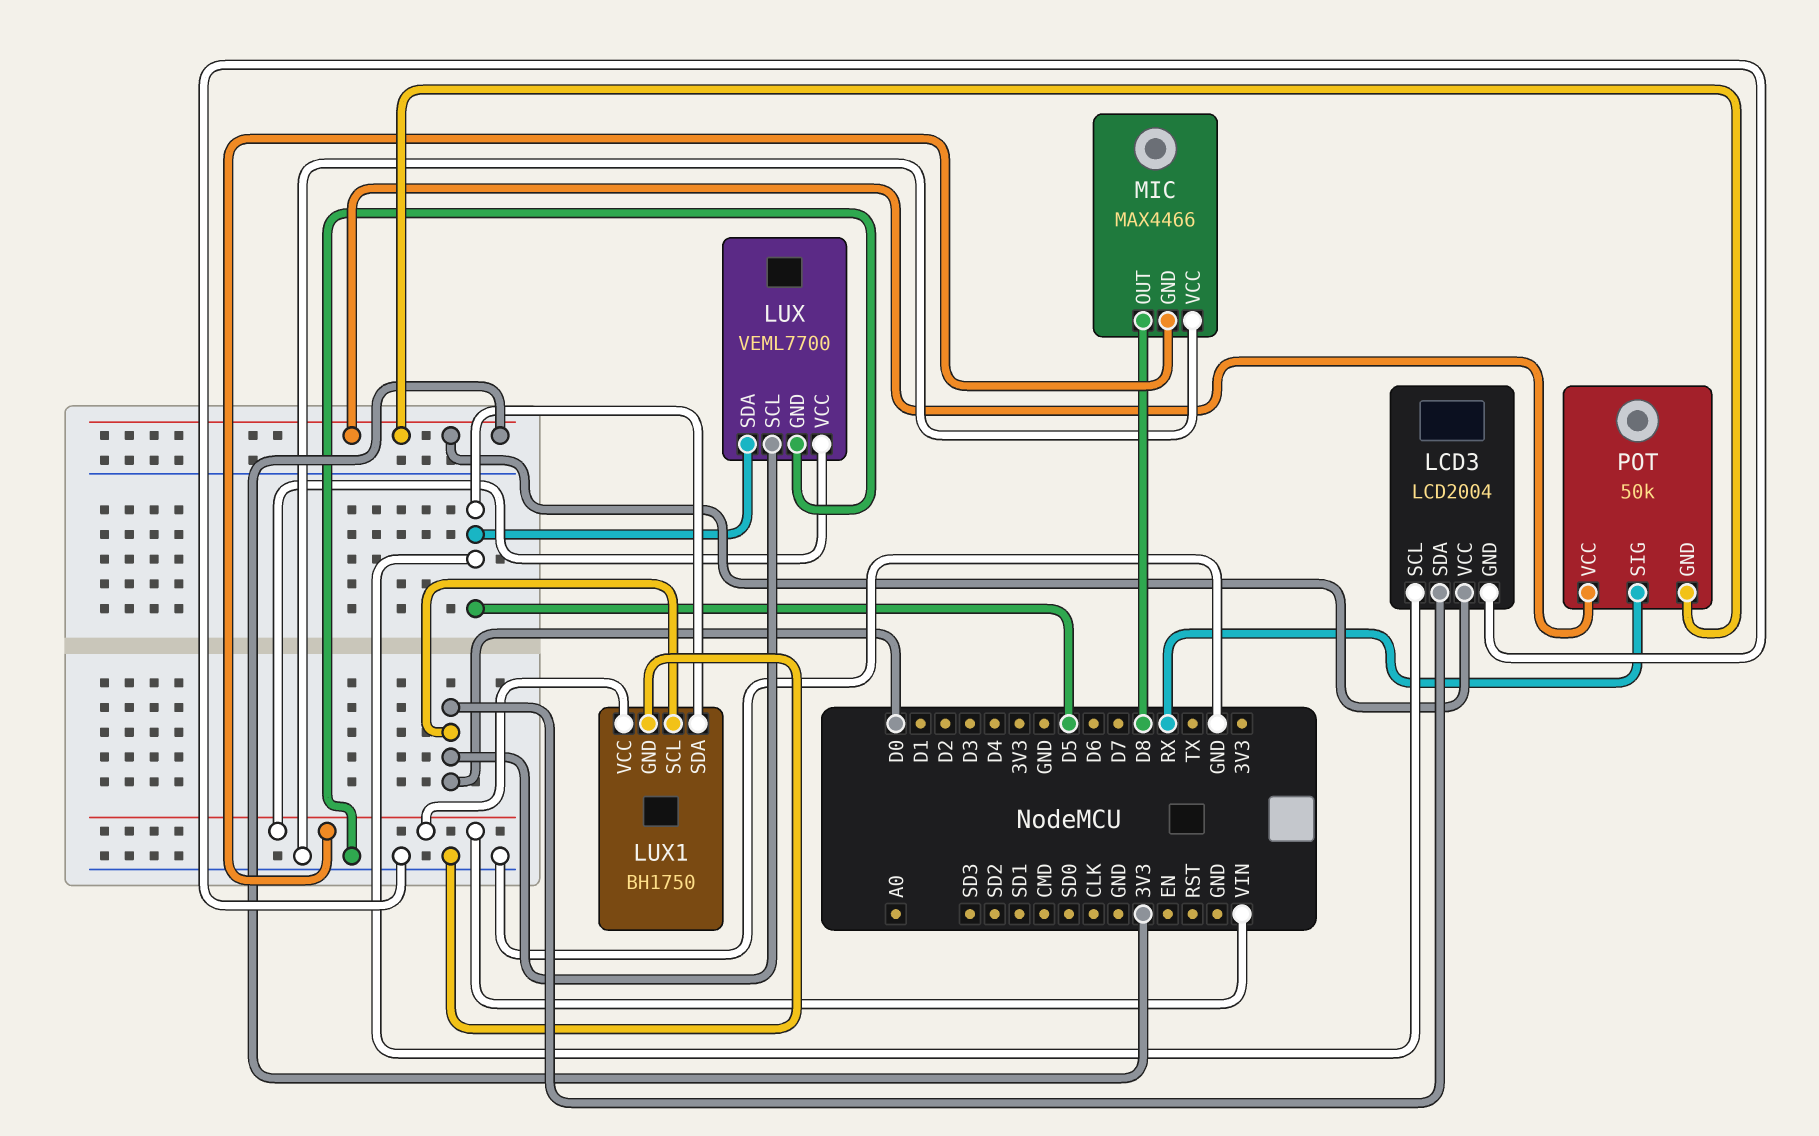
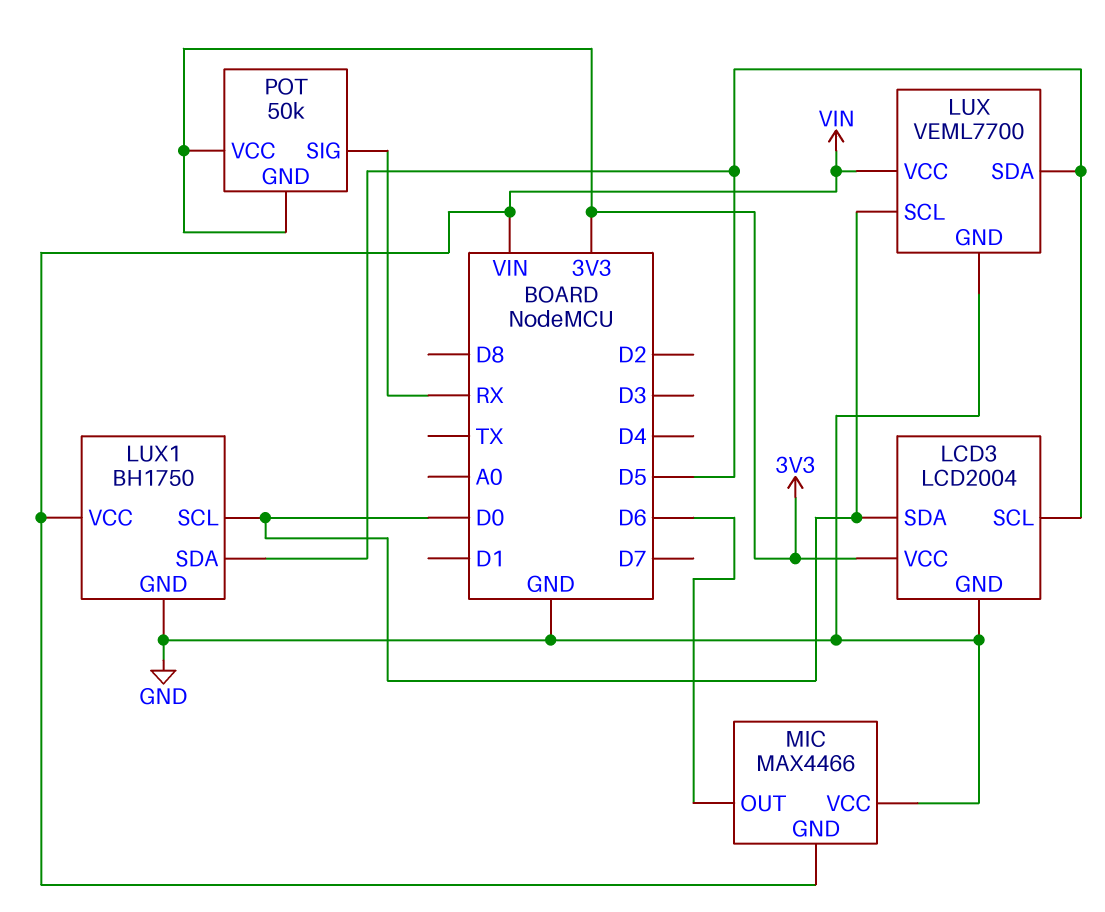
MIC pin OUT: D8 -> D6

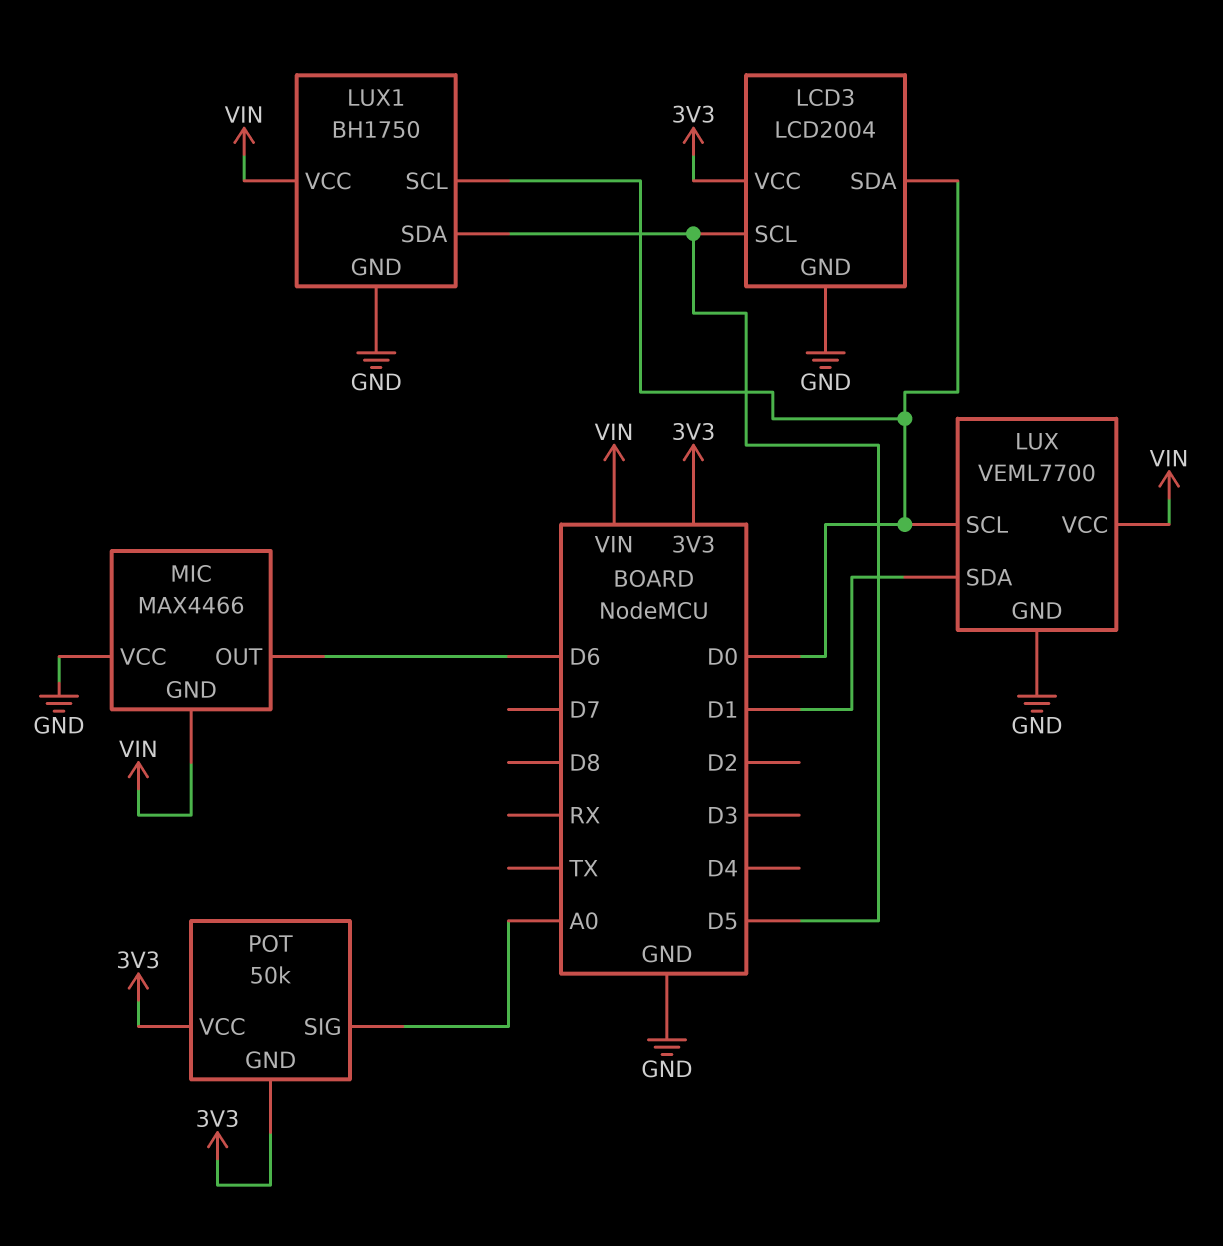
LUX pin SDA: D5 -> D1
POT pin SIG: RX -> A0

